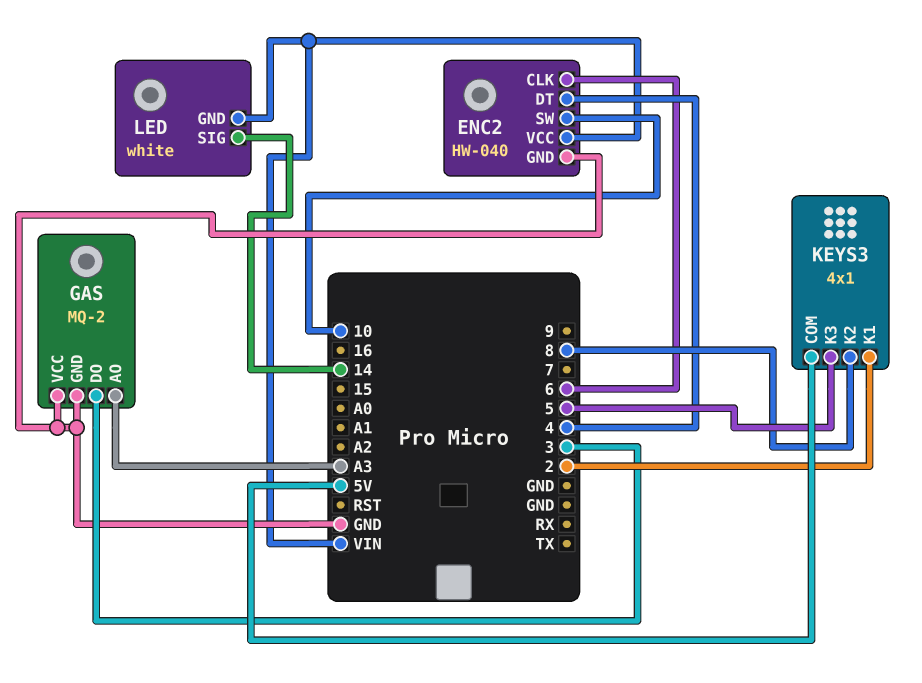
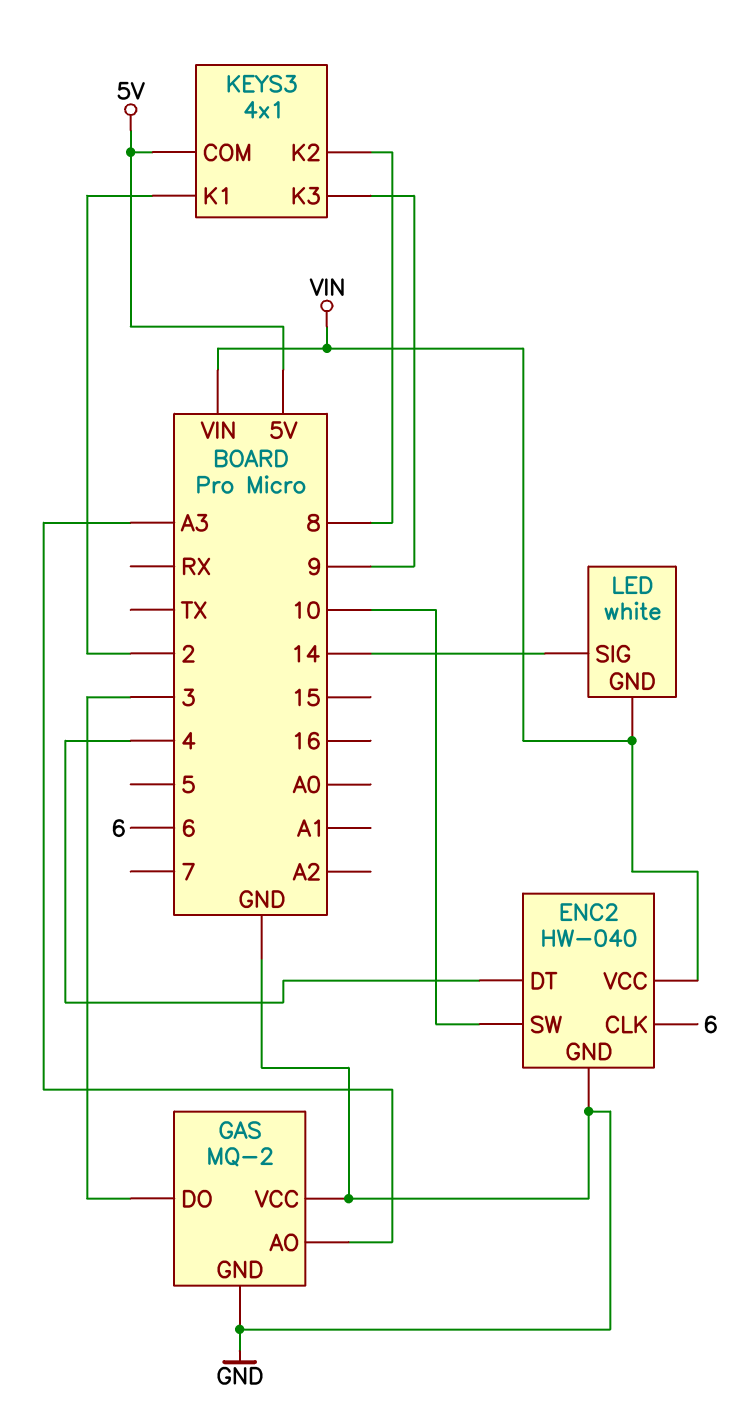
KEYS3 pin K3: 5 -> 9

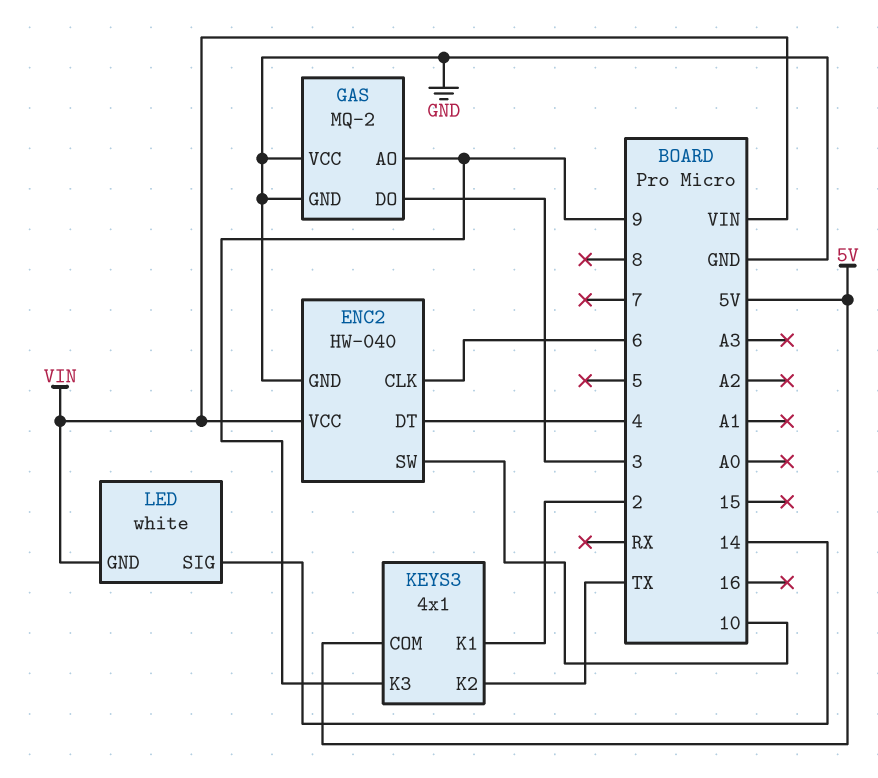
GAS pin AO: A3 -> 9
KEYS3 pin K2: 8 -> TX

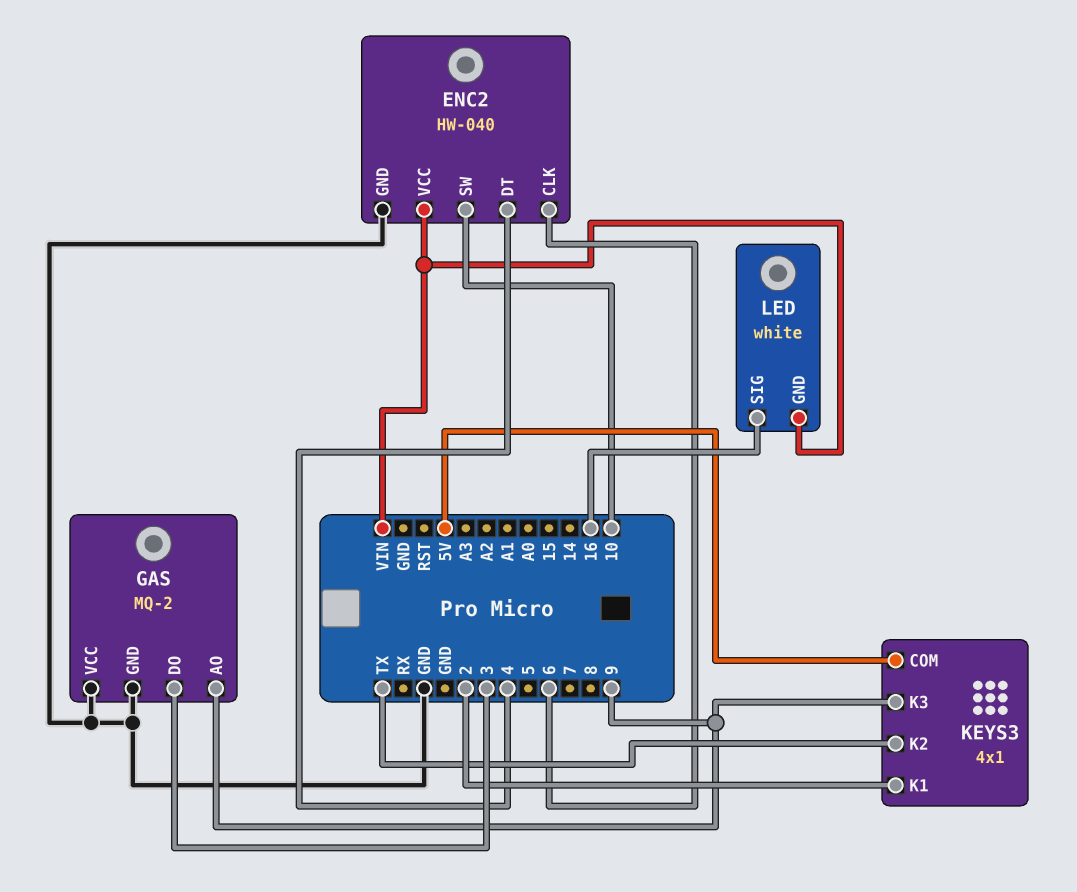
LED pin SIG: 14 -> 16

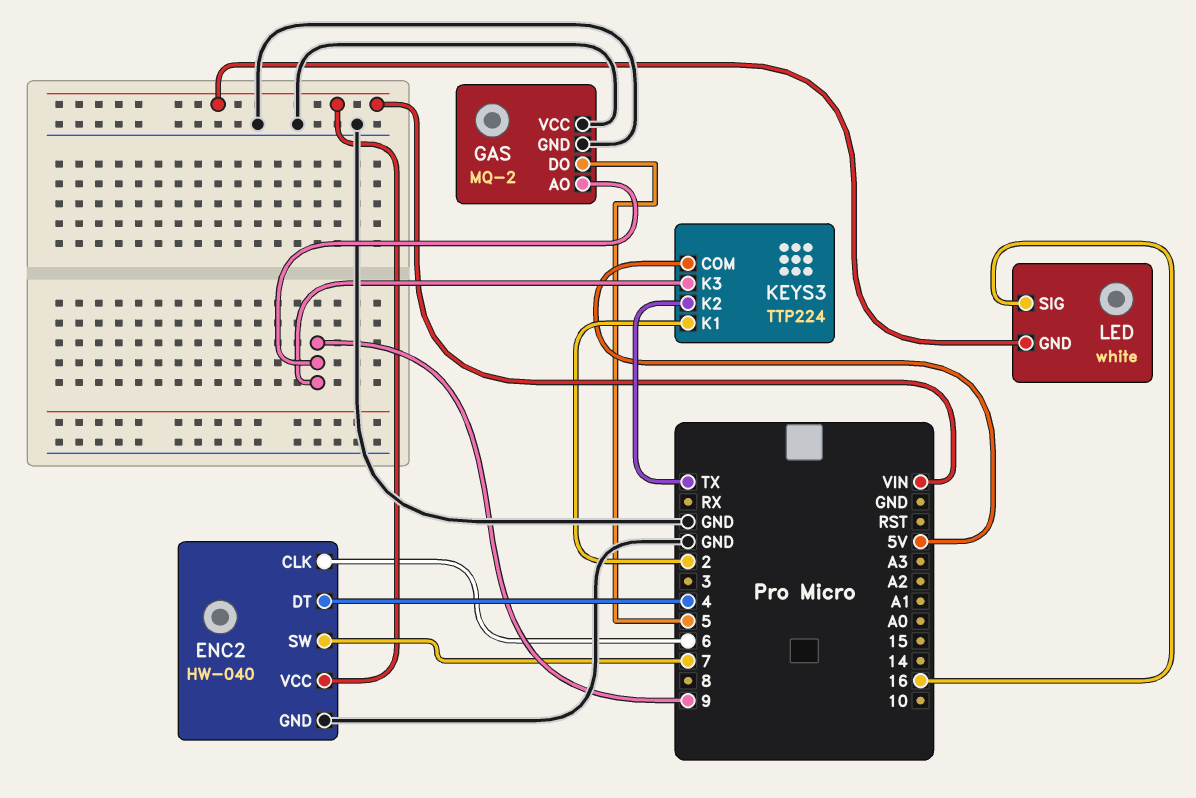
ENC2 pin SW: 10 -> 7
GAS pin DO: 3 -> 5
KEYS3: 4x1 -> TTP224

